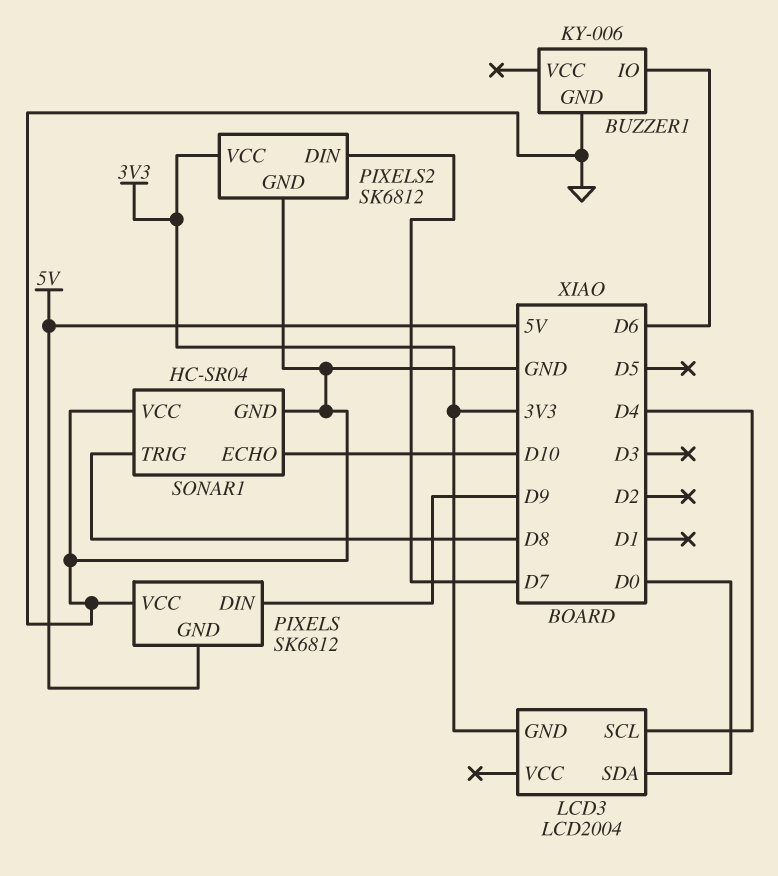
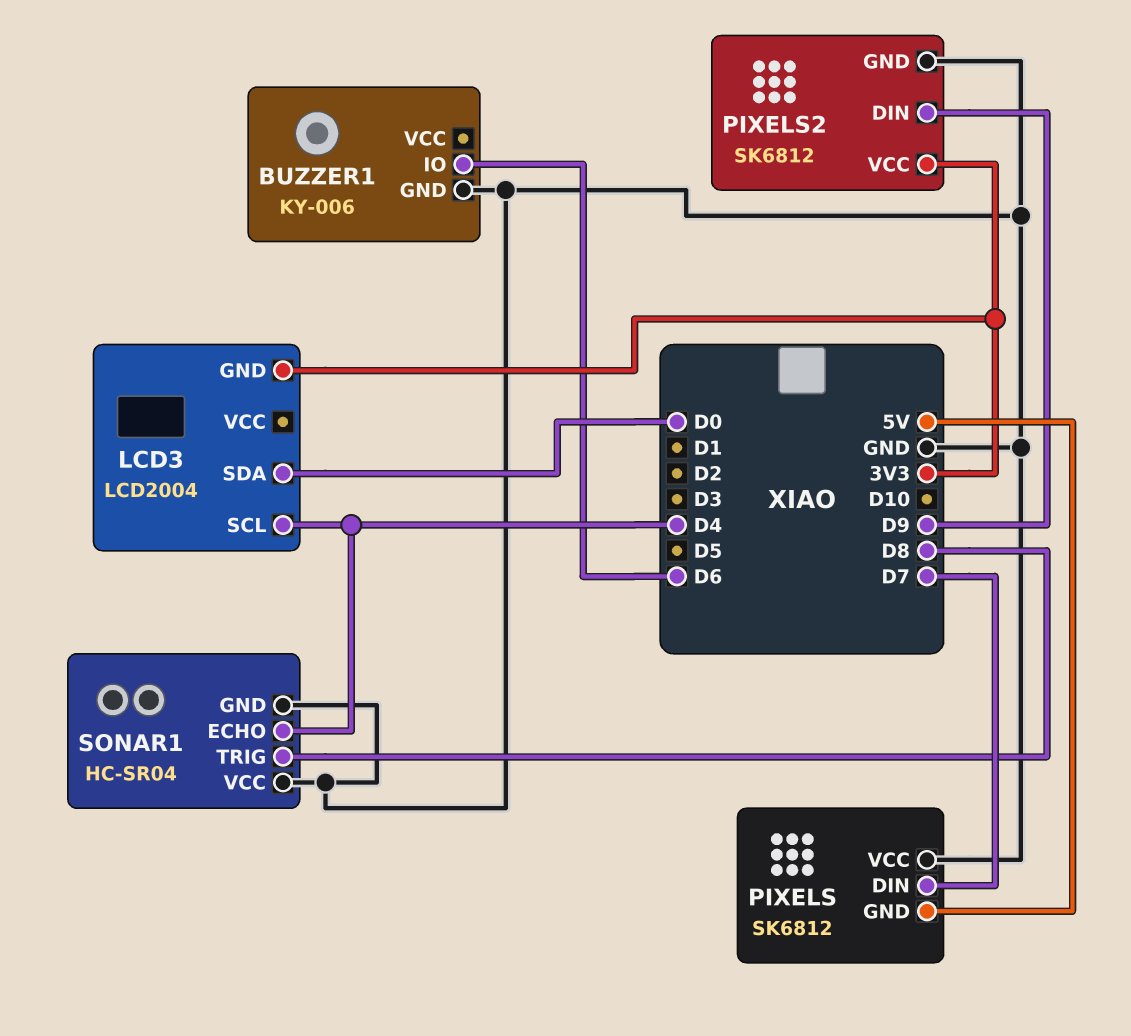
PIXELS pin DIN: D9 -> D7
PIXELS2 pin DIN: D7 -> D9
SONAR1 pin ECHO: D10 -> D4

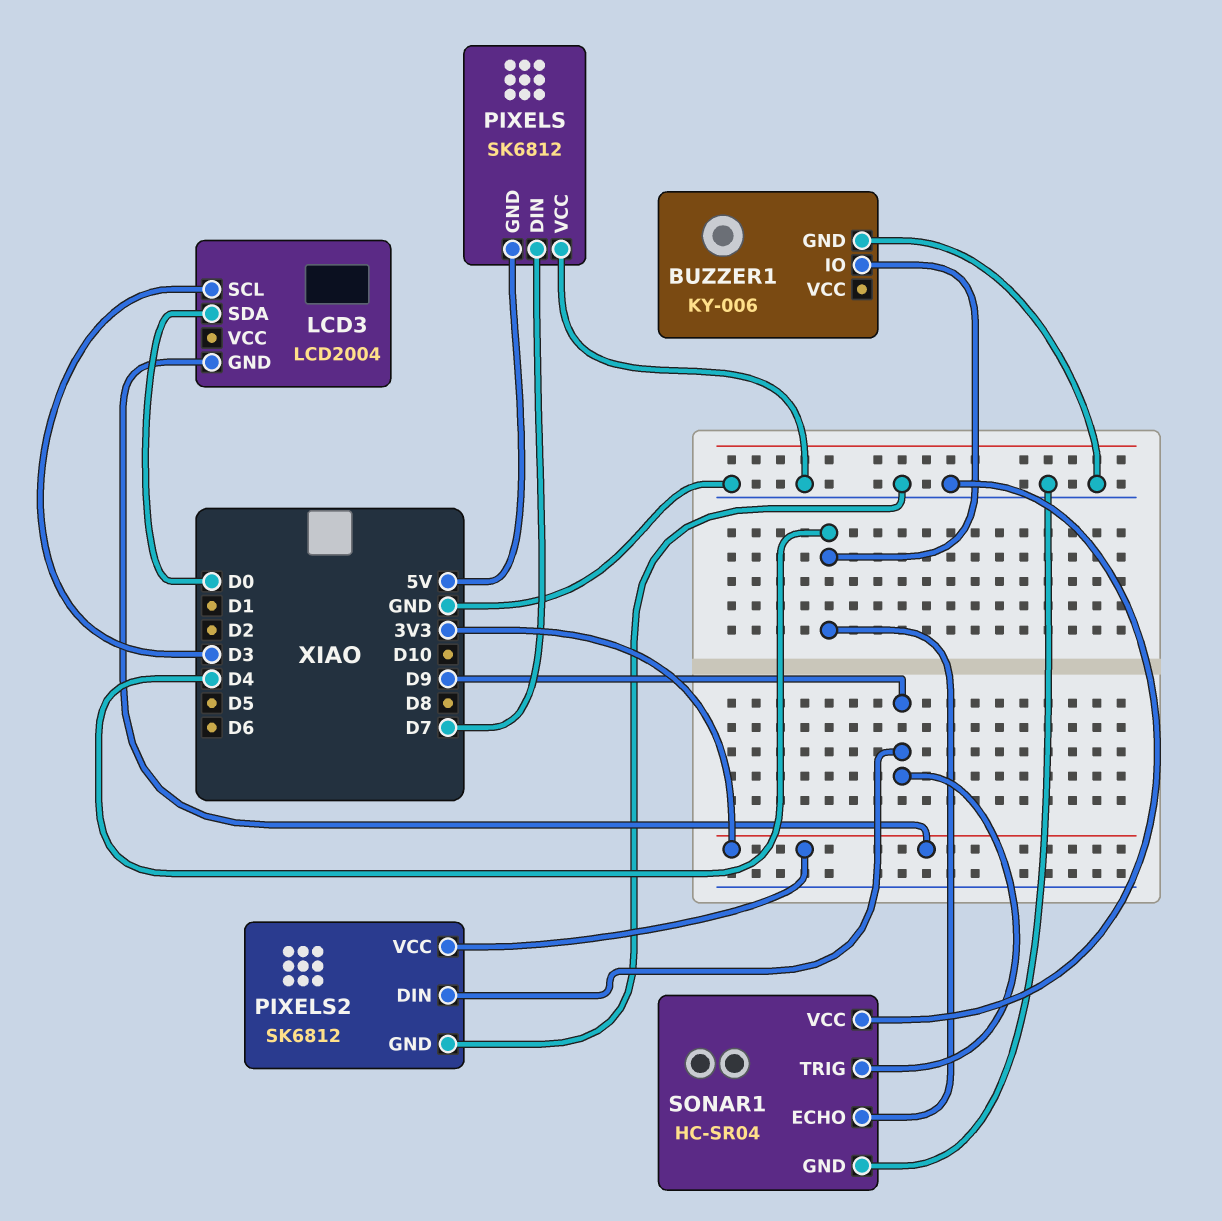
BUZZER1 pin IO: D6 -> D4
LCD3 pin SCL: D4 -> D3
SONAR1 pin TRIG: D8 -> D9

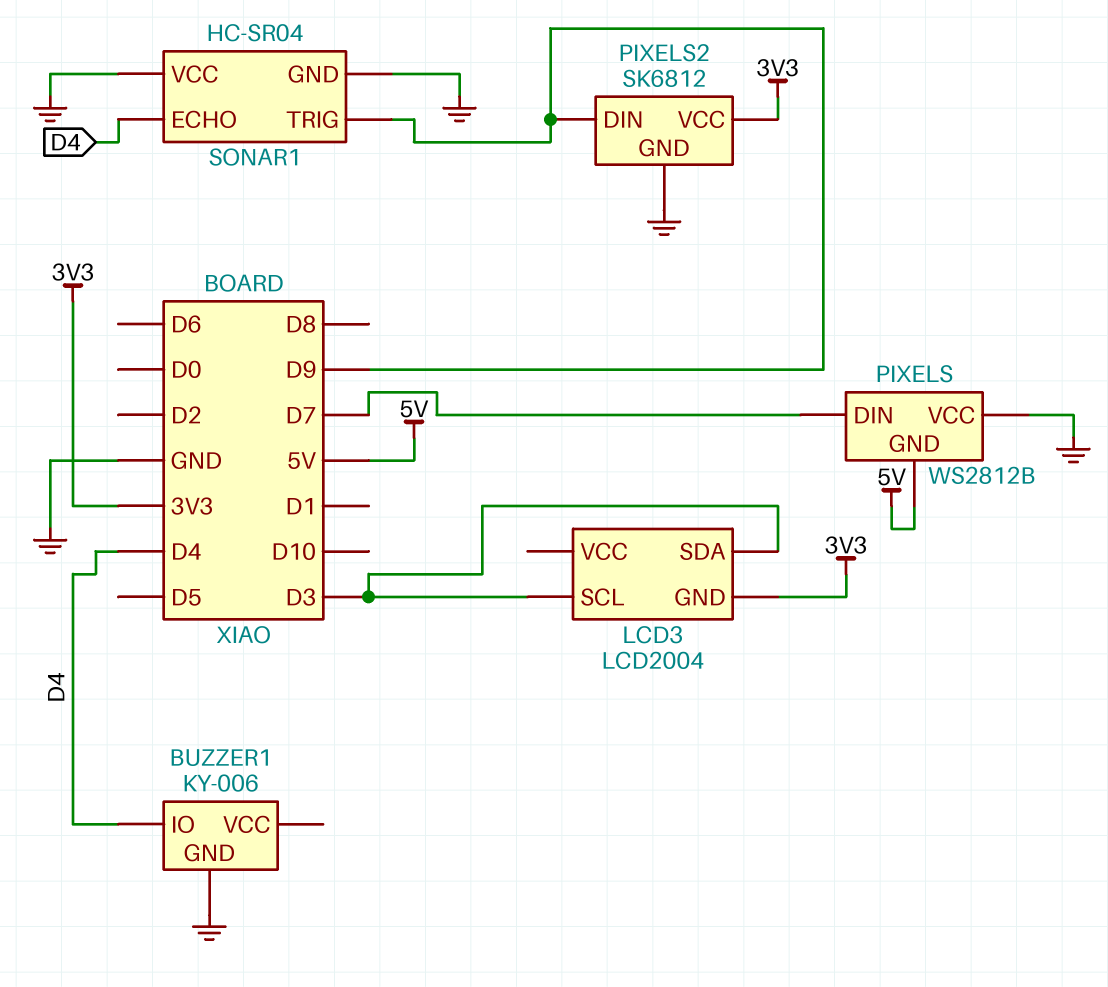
LCD3 pin SDA: D0 -> D3
PIXELS: SK6812 -> WS2812B

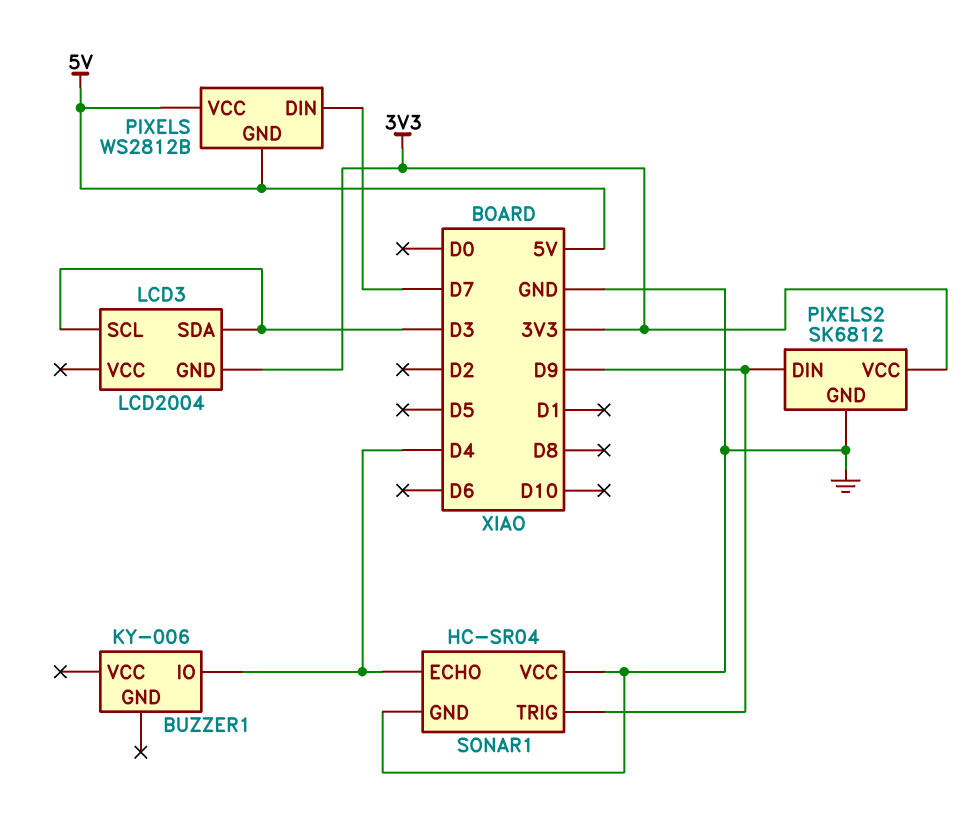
BUZZER1 pin GND: GND -> none
PIXELS pin VCC: GND -> 5V

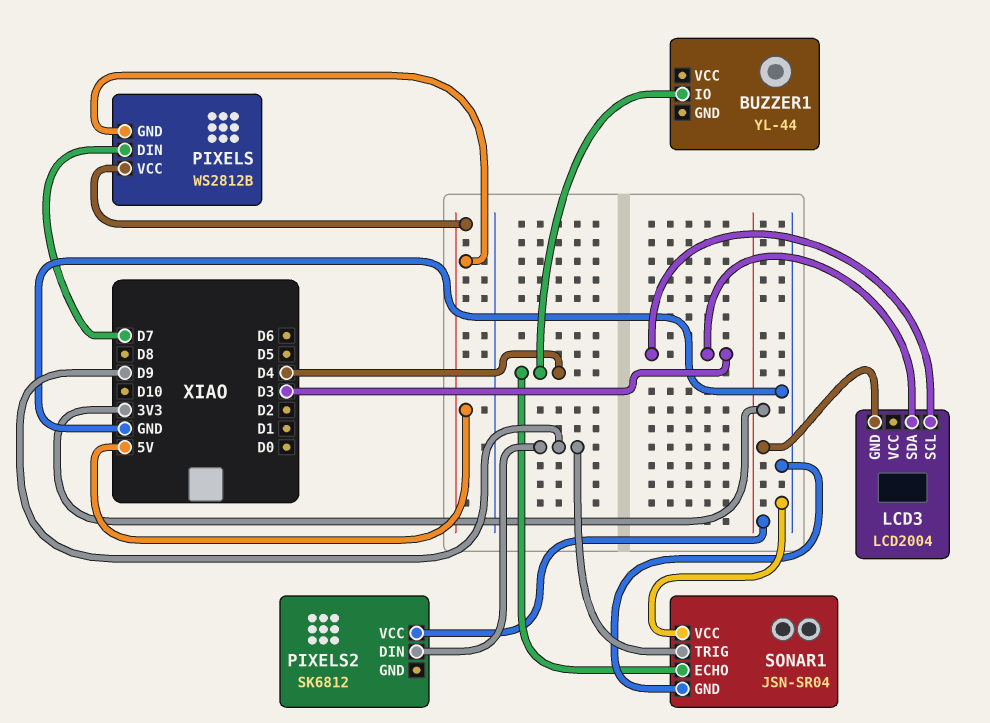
BUZZER1: KY-006 -> YL-44
PIXELS2 pin GND: GND -> none
SONAR1: HC-SR04 -> JSN-SR04

